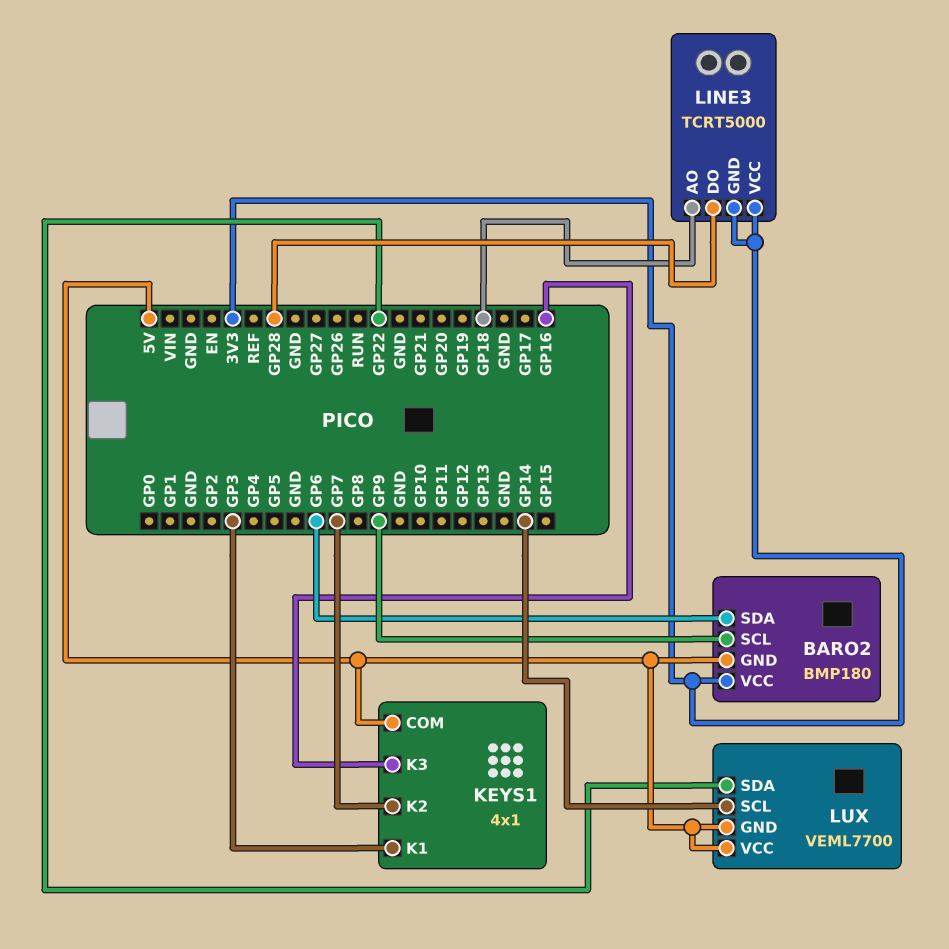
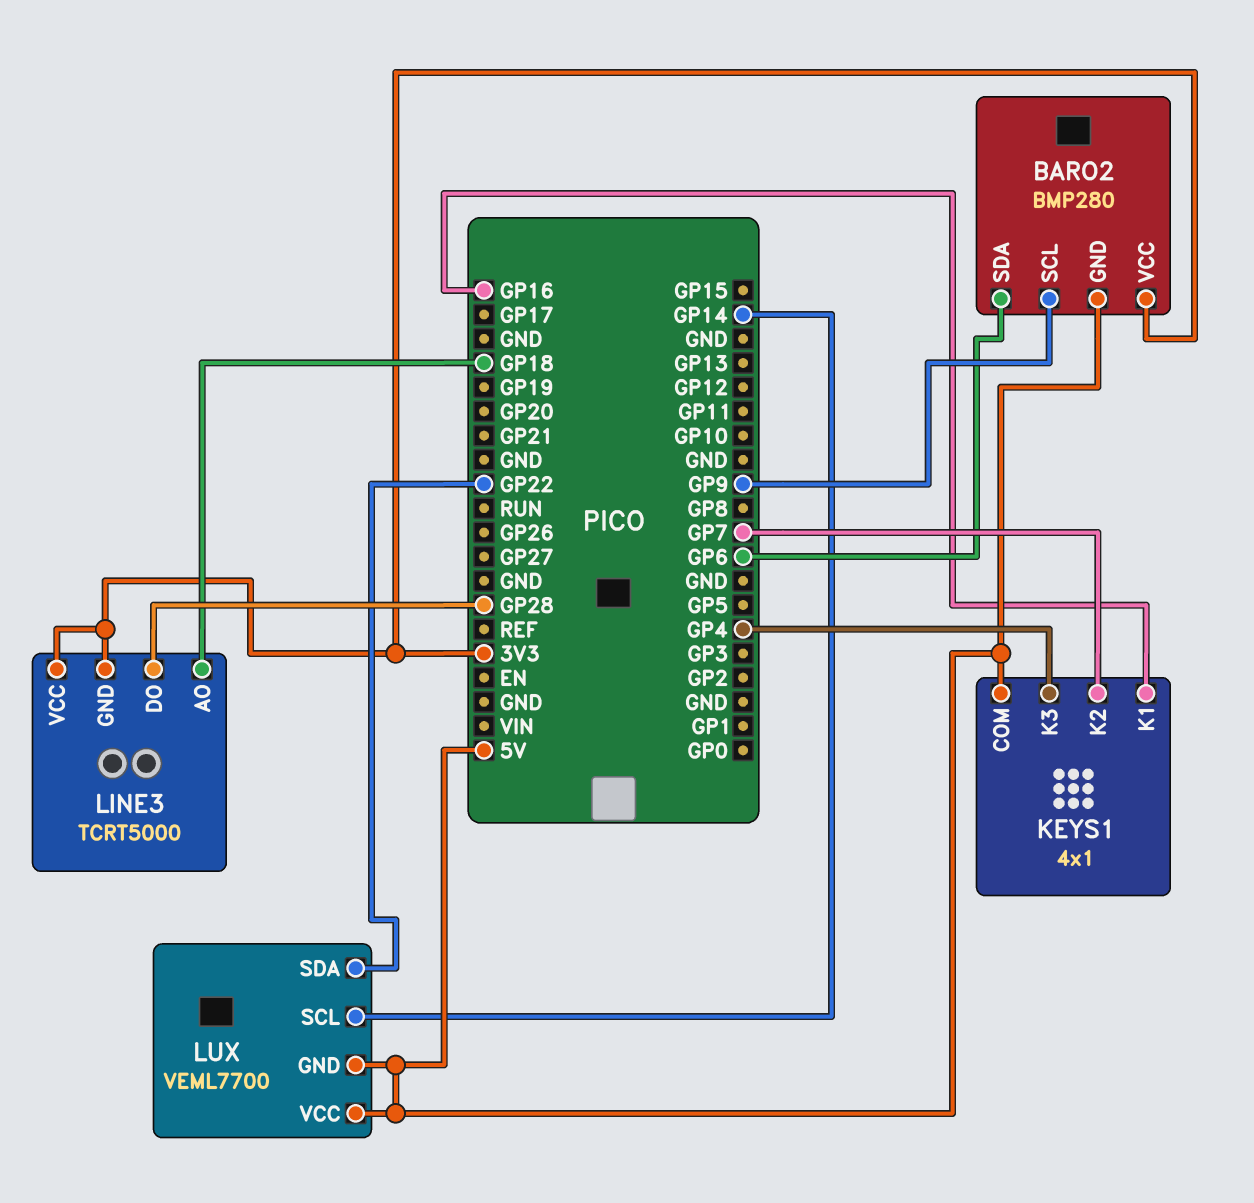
BARO2: BMP180 -> BMP280
KEYS1 pin K1: GP3 -> GP16
KEYS1 pin K3: GP16 -> GP4

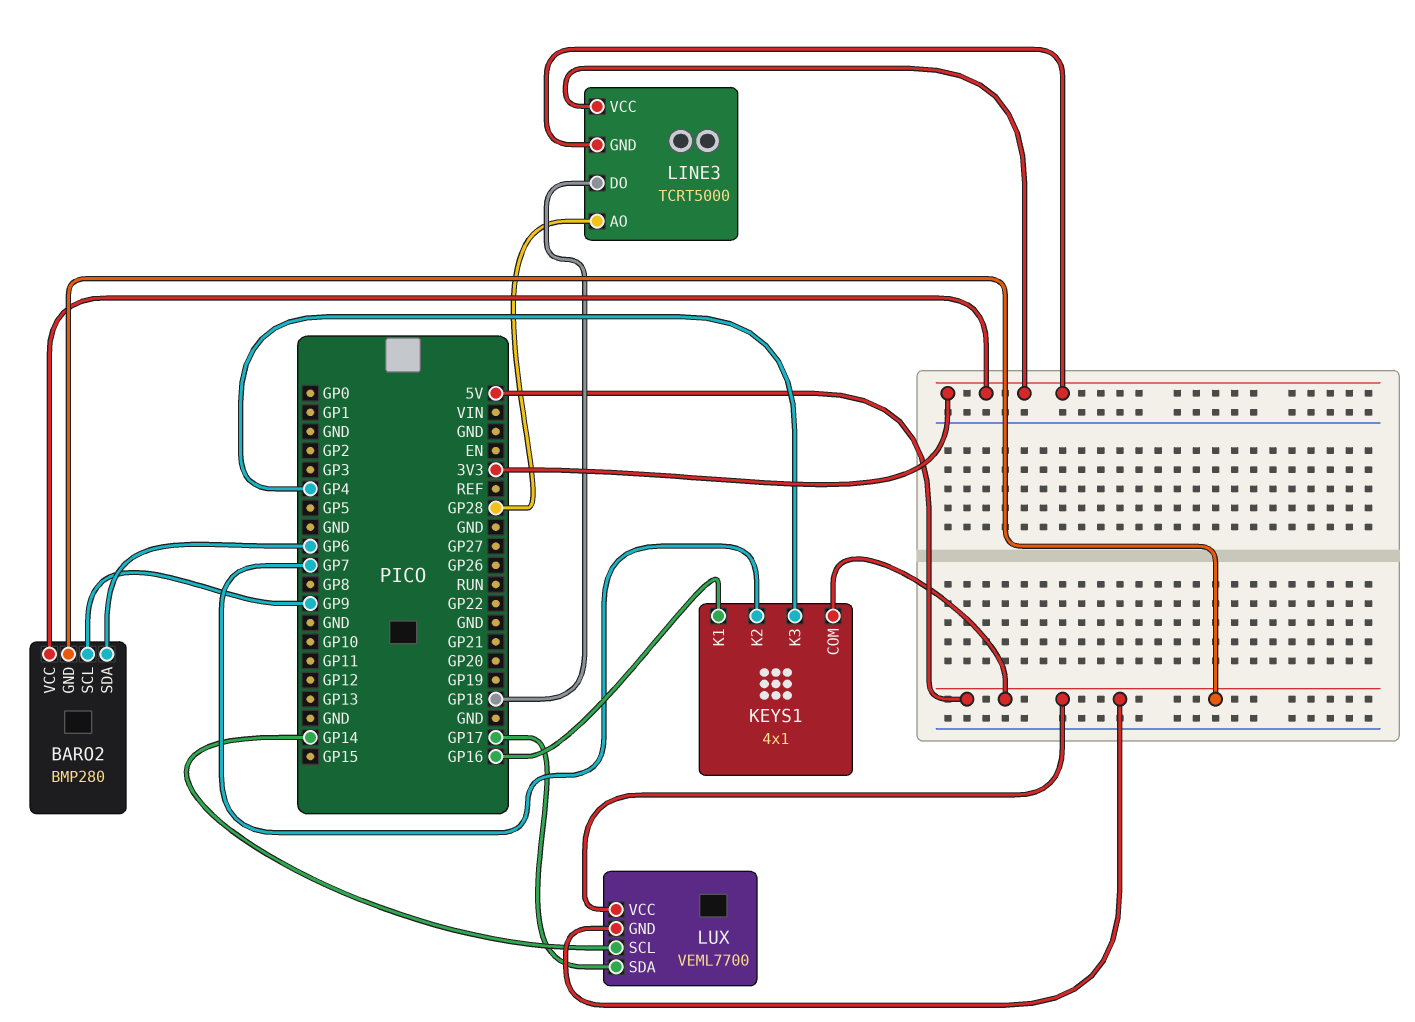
LINE3 pin AO: GP18 -> GP28
LINE3 pin DO: GP28 -> GP18
LUX pin SDA: GP22 -> GP17

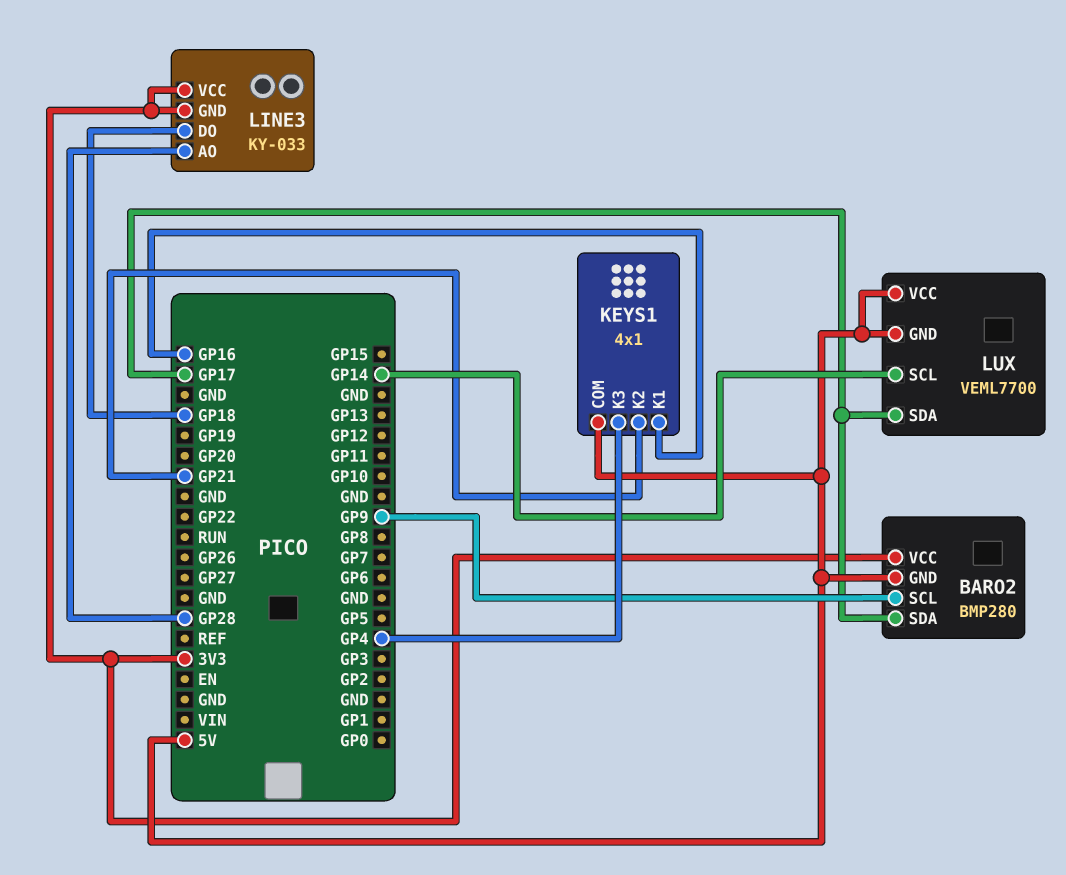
BARO2 pin SDA: GP6 -> GP17
KEYS1 pin K2: GP7 -> GP21
LINE3: TCRT5000 -> KY-033

